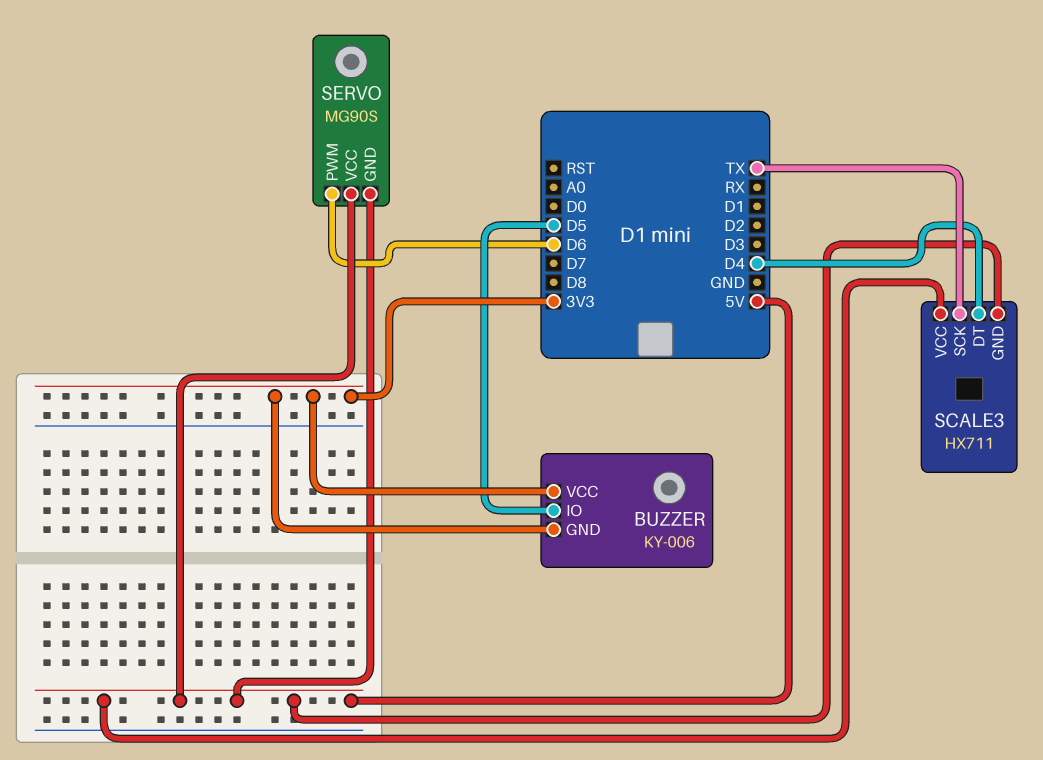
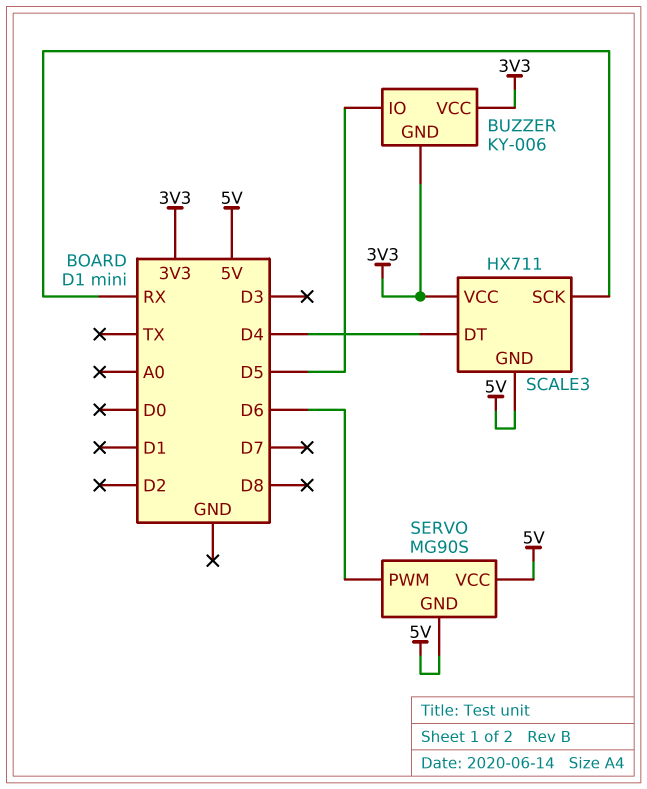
SCALE3 pin SCK: TX -> RX
SCALE3 pin VCC: 5V -> 3V3

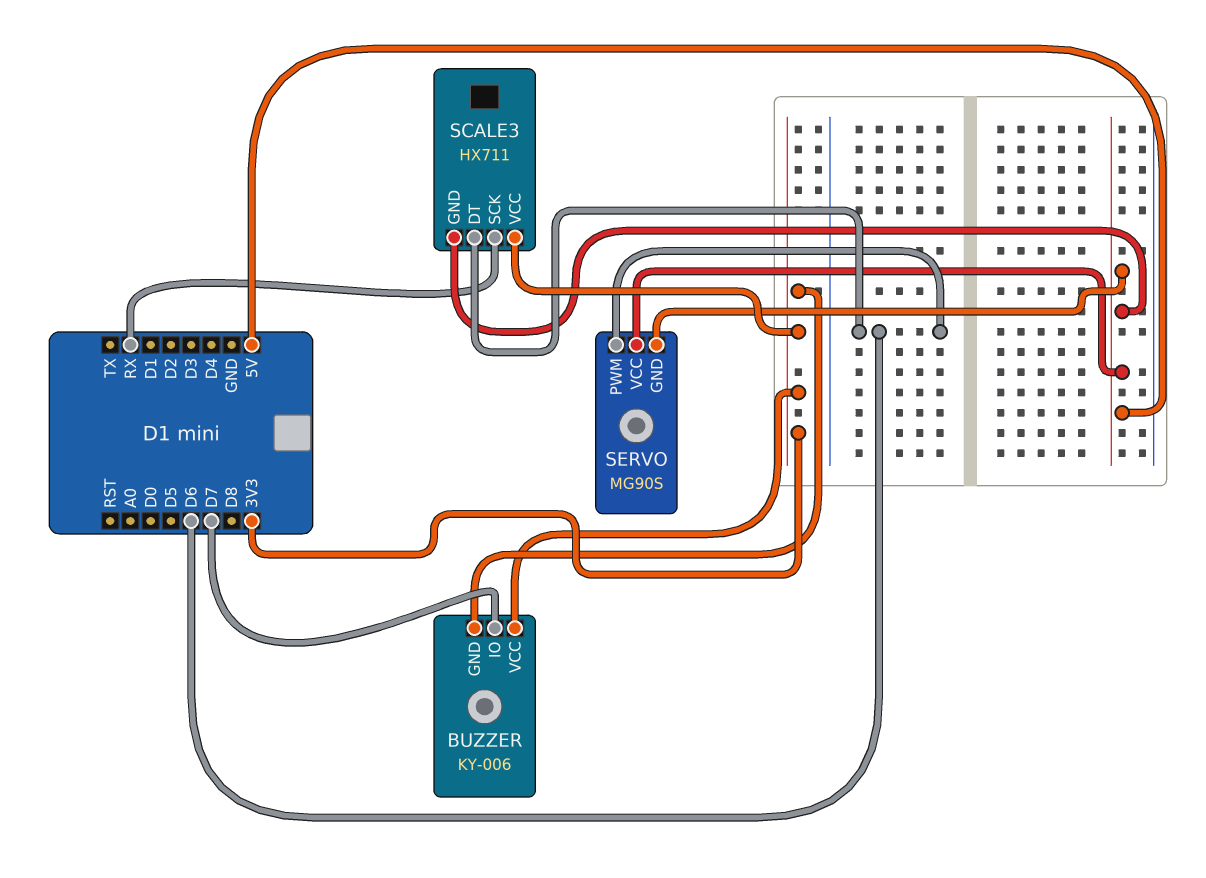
BUZZER pin IO: D5 -> D7
SCALE3 pin DT: D4 -> D6

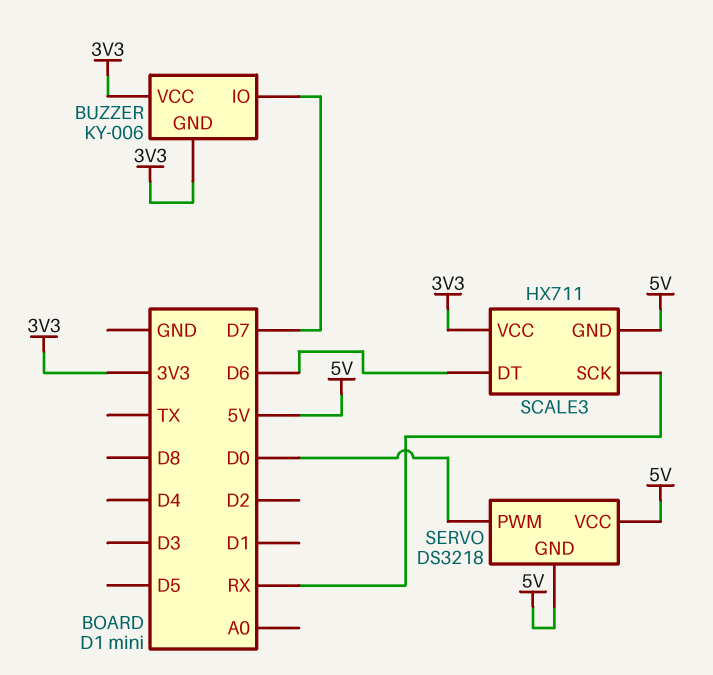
SERVO: MG90S -> DS3218
SERVO pin PWM: D6 -> D0

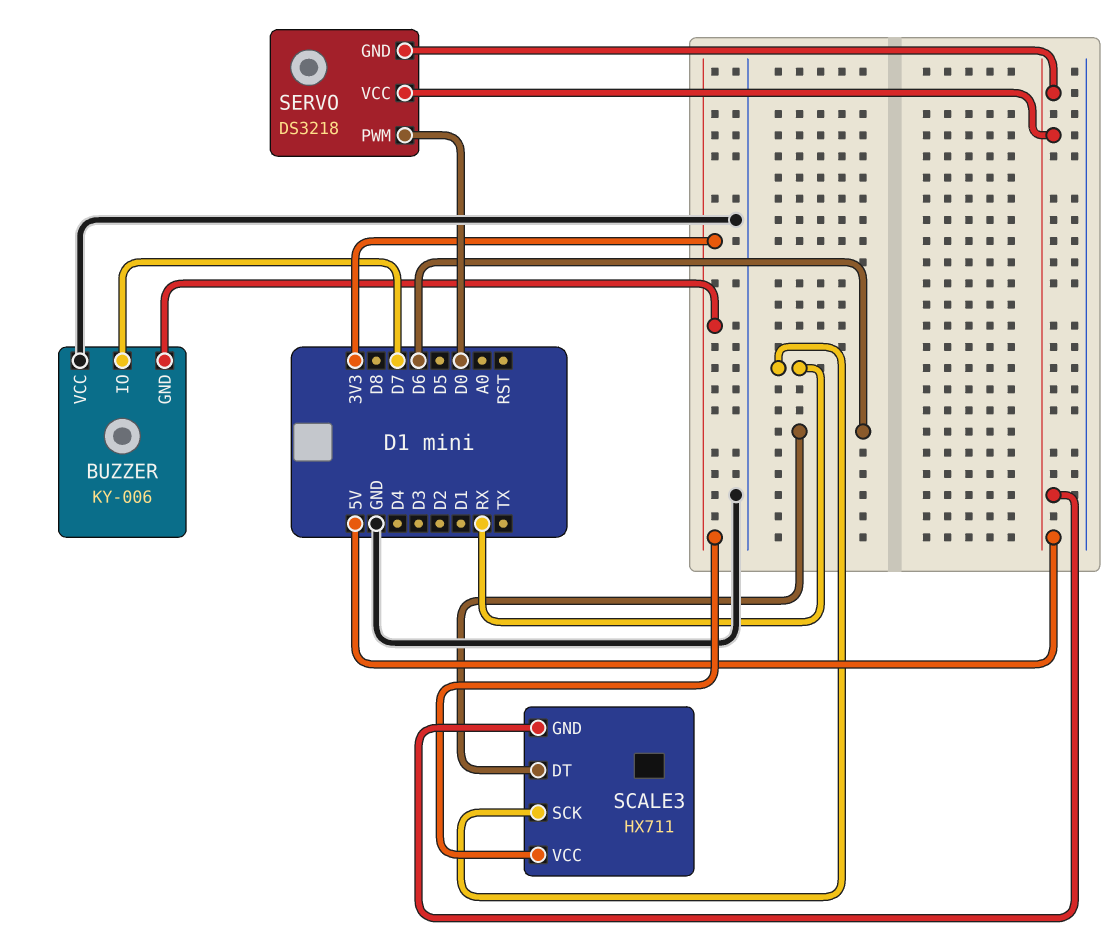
BUZZER pin VCC: 3V3 -> GND

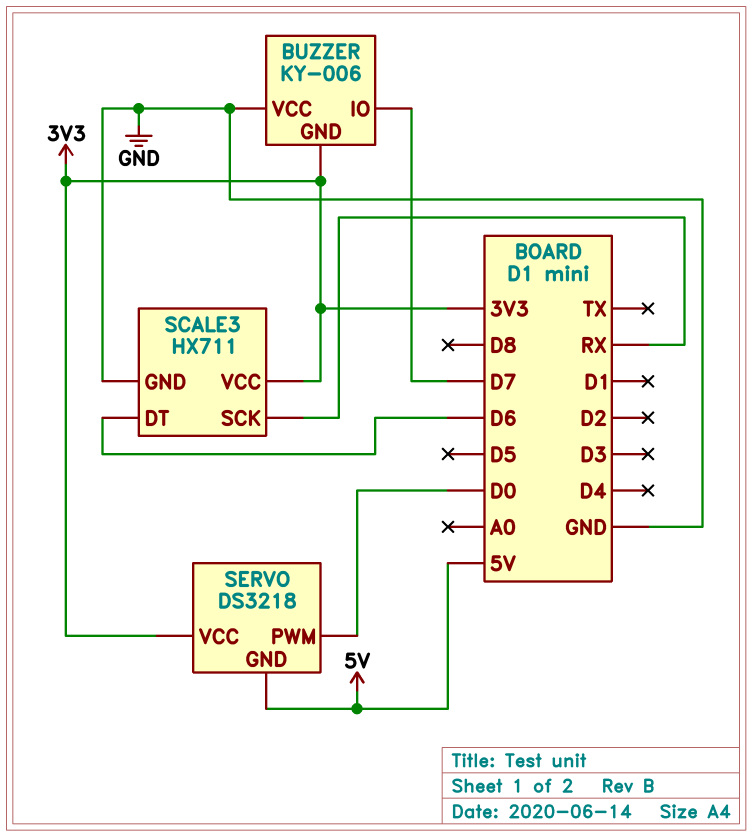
SCALE3 pin GND: 5V -> GND
SERVO pin VCC: 5V -> 3V3

